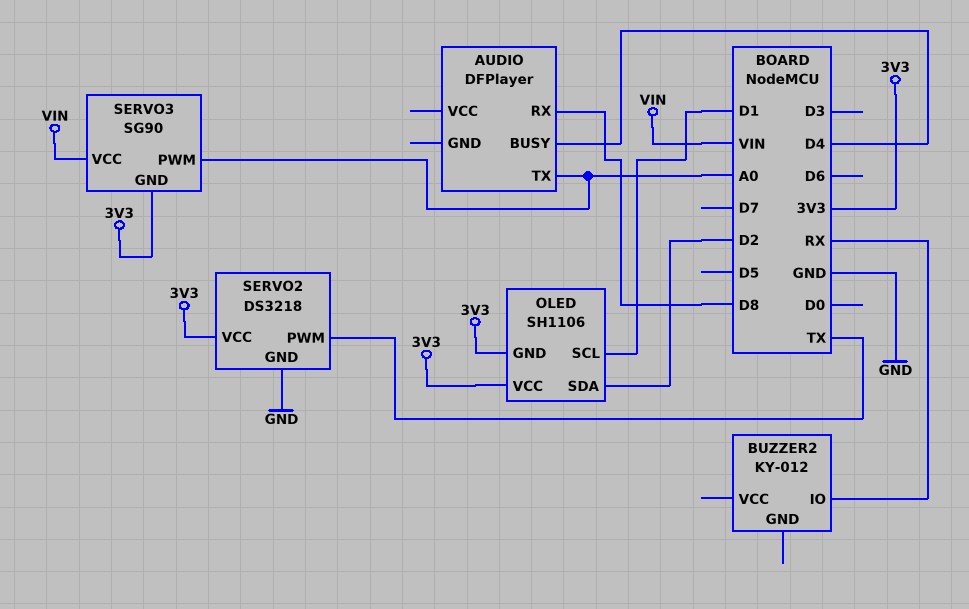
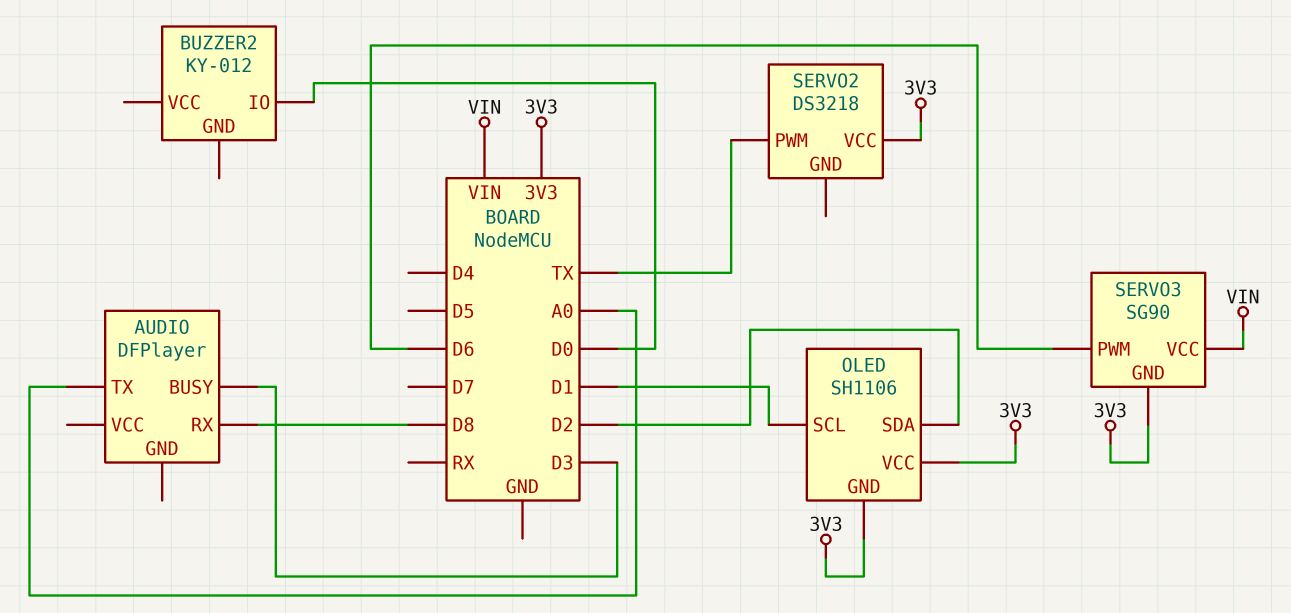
AUDIO pin BUSY: D4 -> D3
BUZZER2 pin IO: RX -> D0
SERVO2 pin GND: GND -> none
SERVO3 pin PWM: A0 -> D6

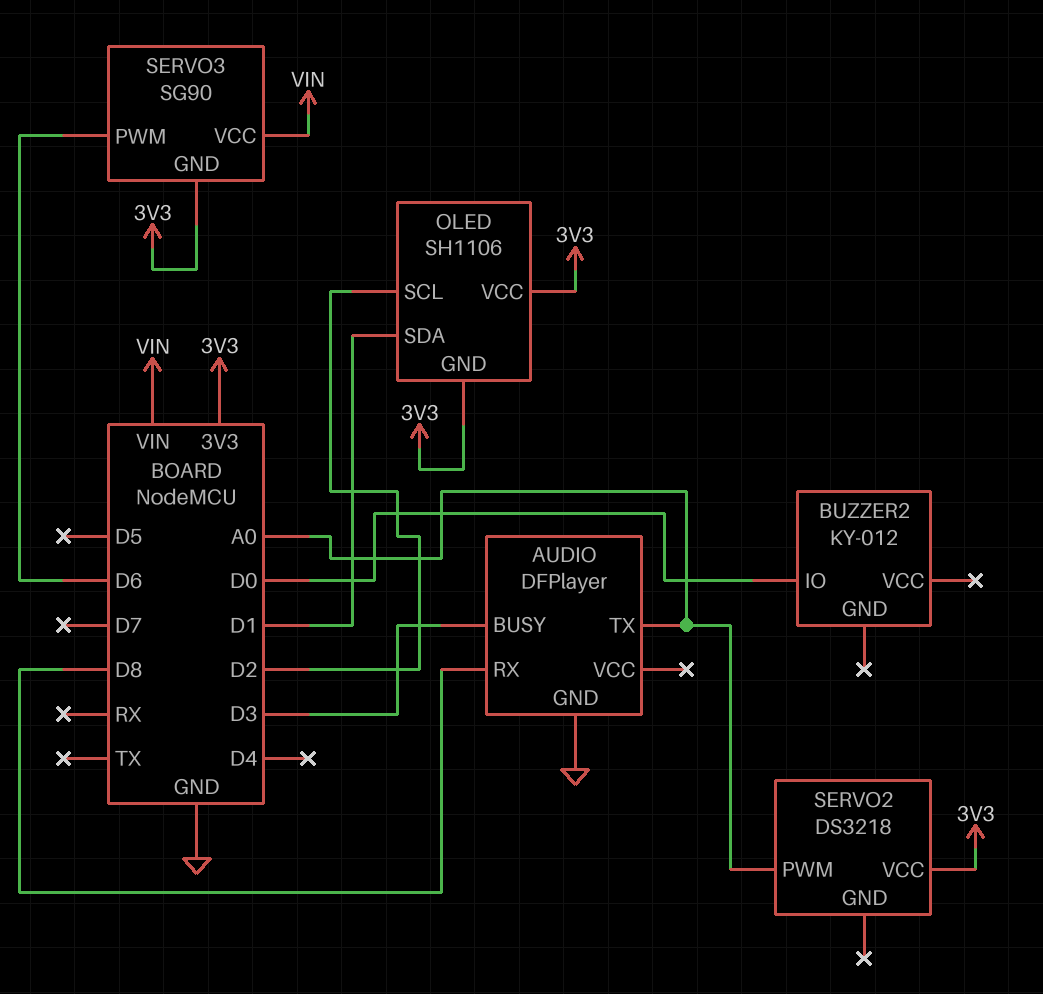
AUDIO pin GND: none -> GND
OLED pin SCL: D1 -> D2
OLED pin SDA: D2 -> D1
SERVO2 pin PWM: TX -> A0

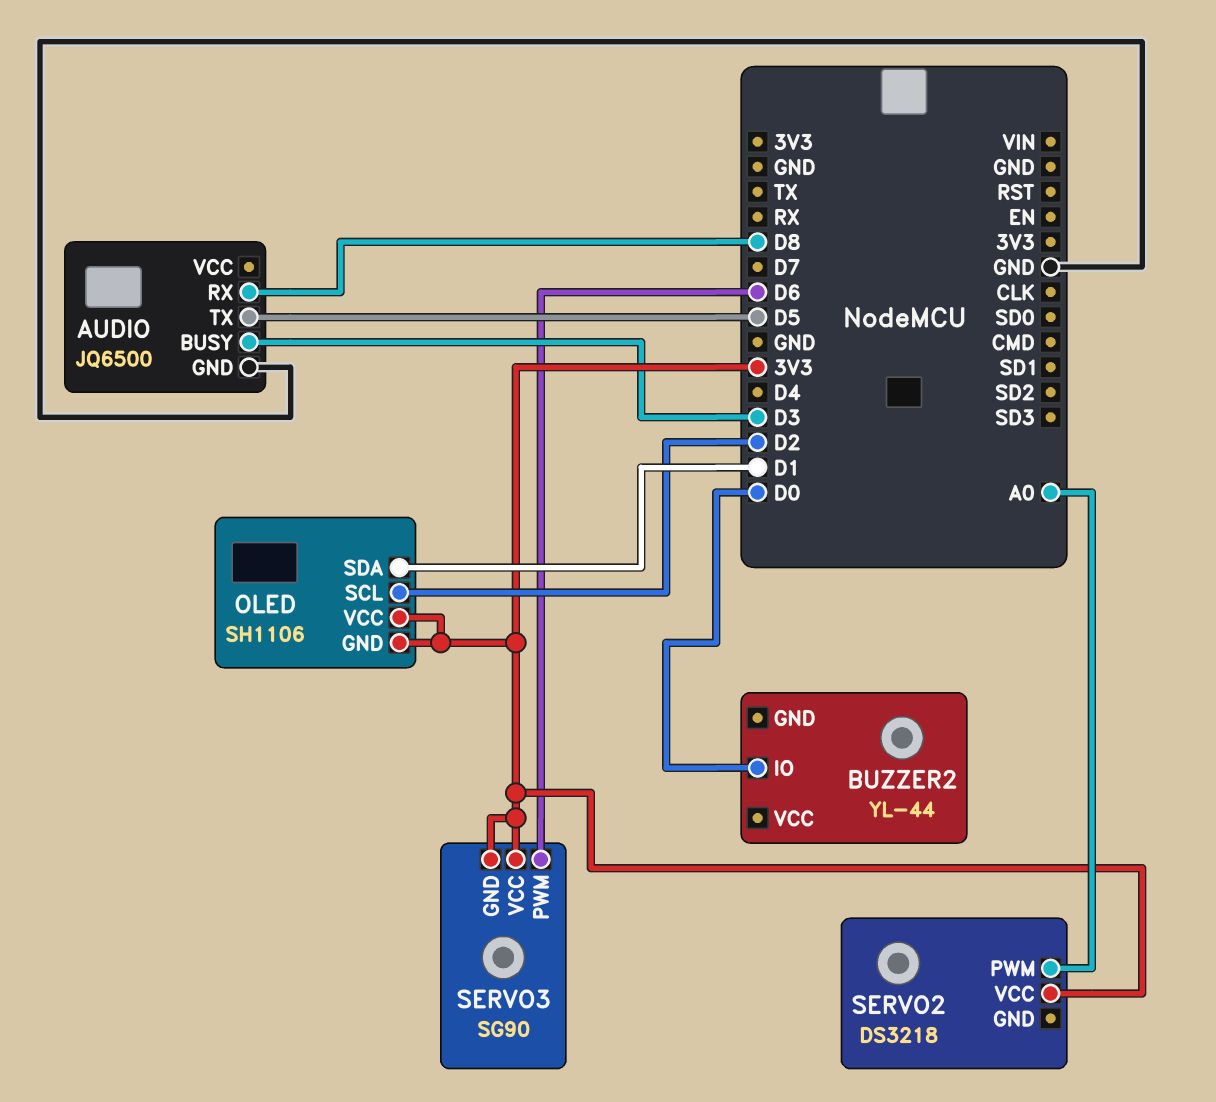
AUDIO: DFPlayer -> JQ6500
AUDIO pin TX: A0 -> D5
BUZZER2: KY-012 -> YL-44
SERVO3 pin VCC: VIN -> 3V3

